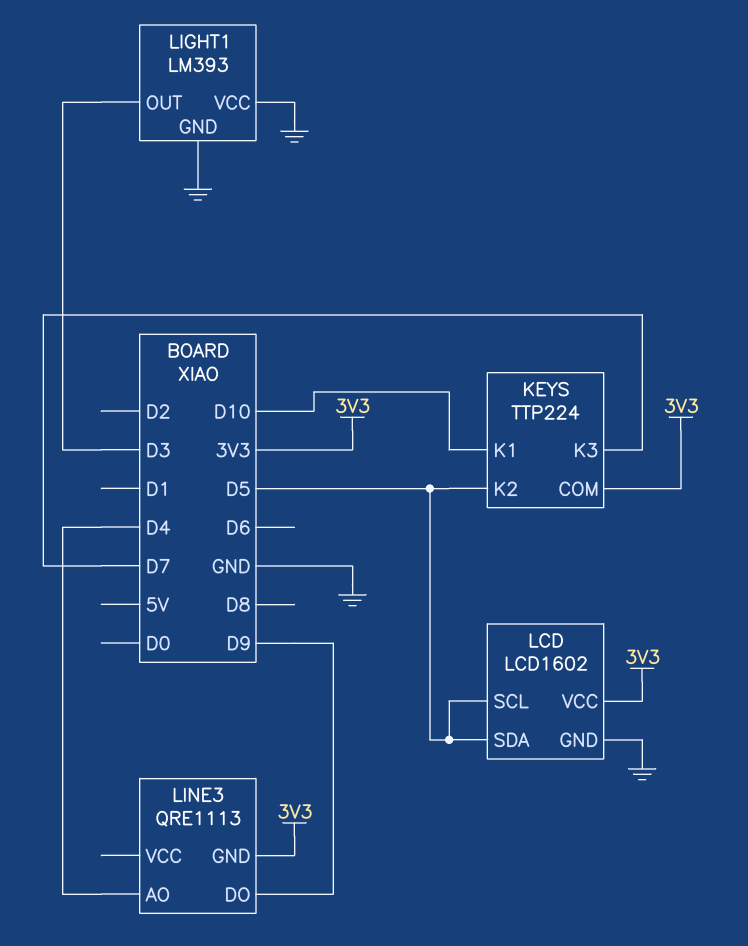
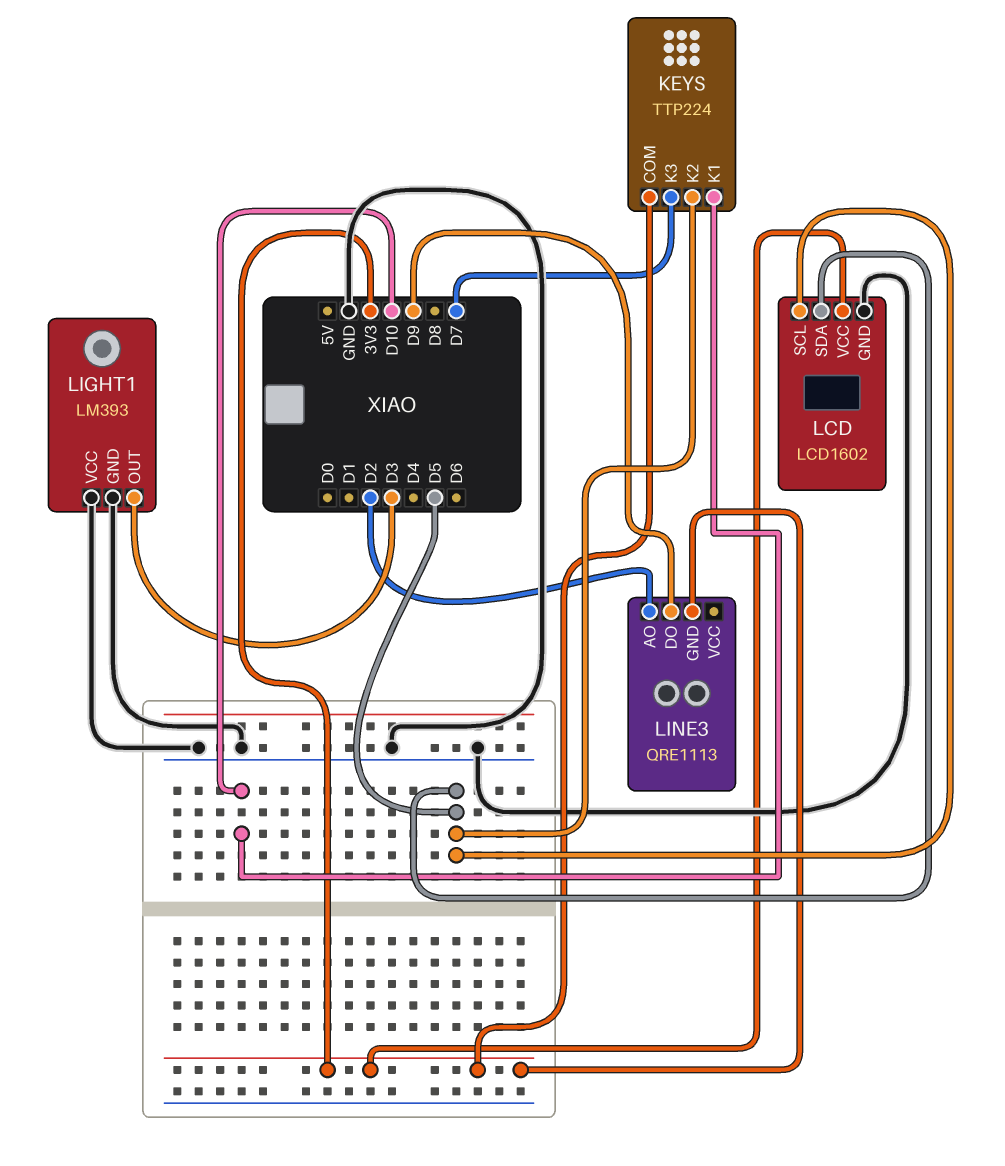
LINE3 pin AO: D4 -> D2

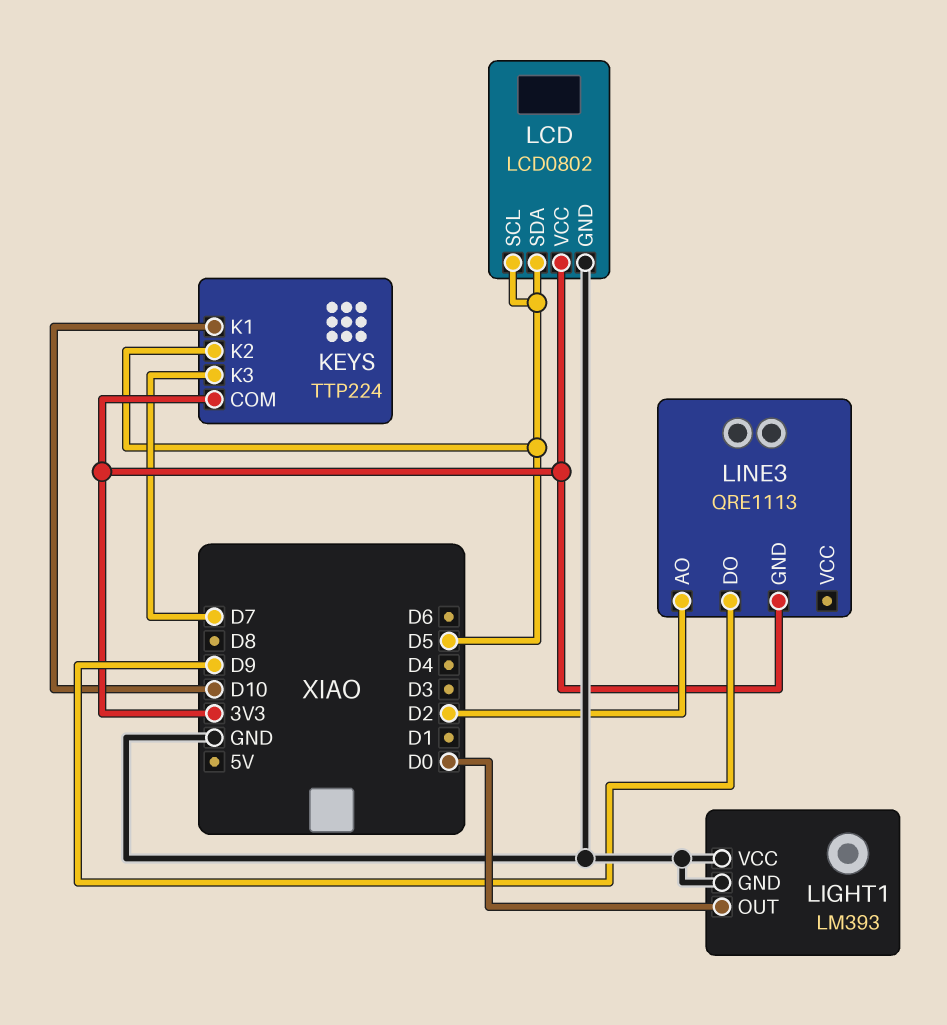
LCD: LCD1602 -> LCD0802
LIGHT1 pin OUT: D3 -> D0

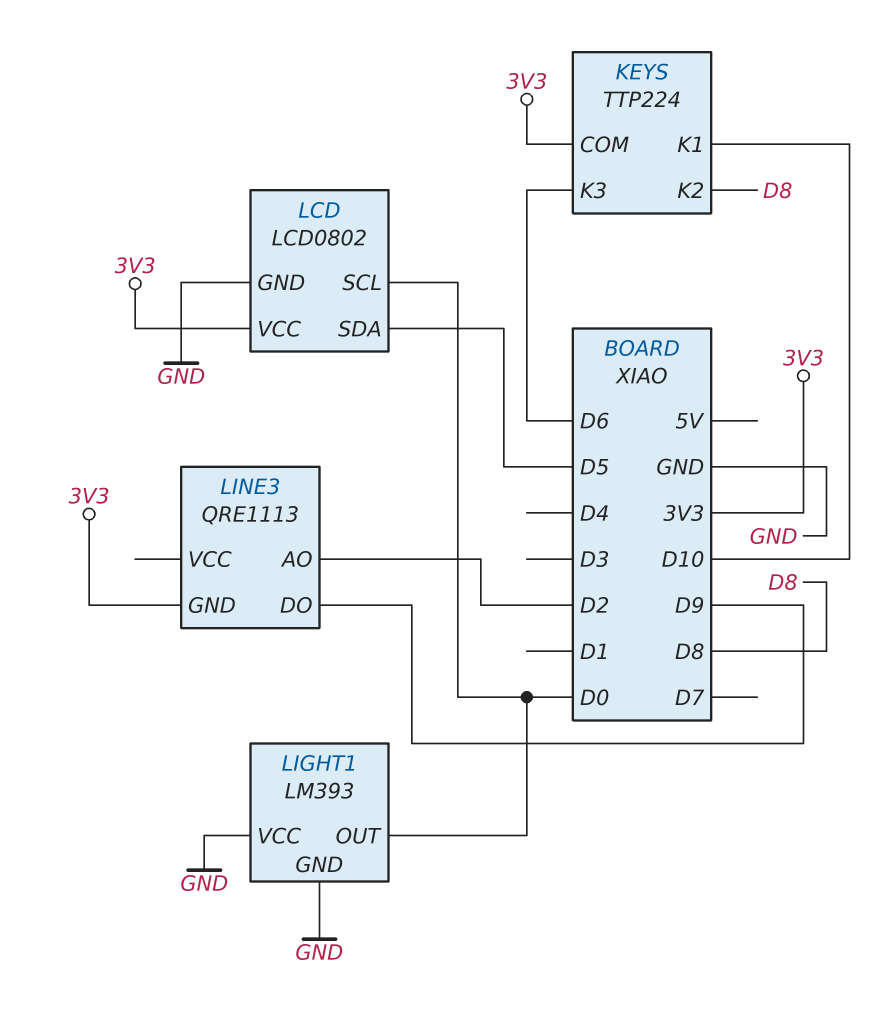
KEYS pin K2: D5 -> D8
KEYS pin K3: D7 -> D6
LCD pin SCL: D5 -> D0

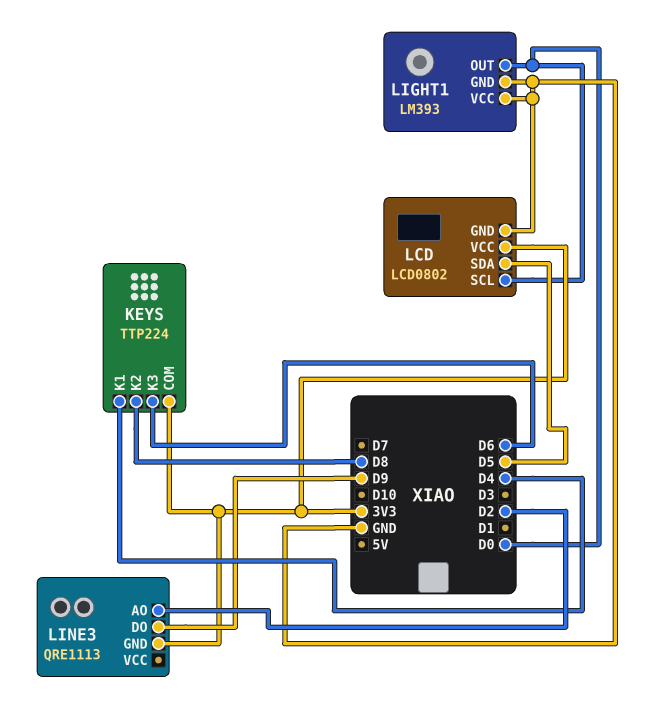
KEYS pin K1: D10 -> D4

